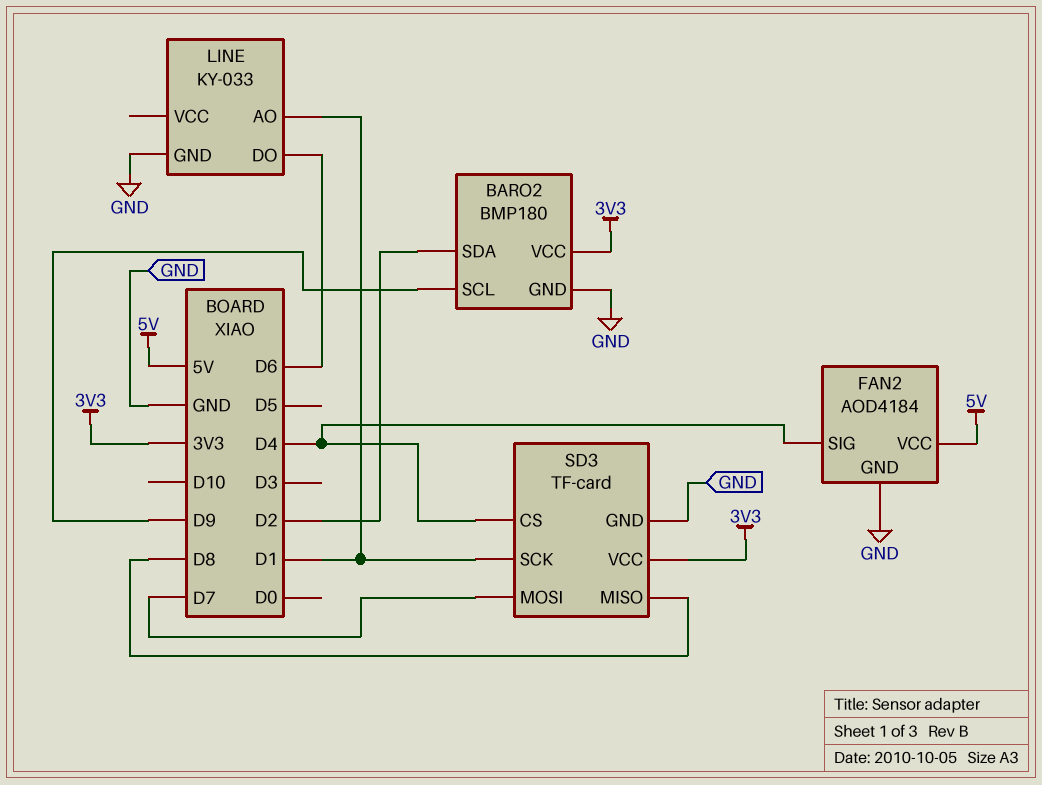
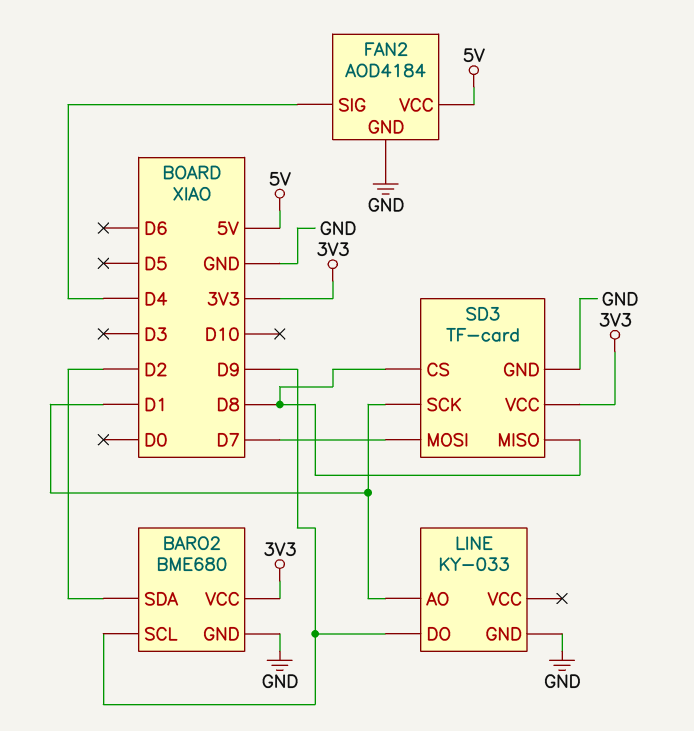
BARO2: BMP180 -> BME680
LINE pin DO: D6 -> D9
SD3 pin CS: D4 -> D8

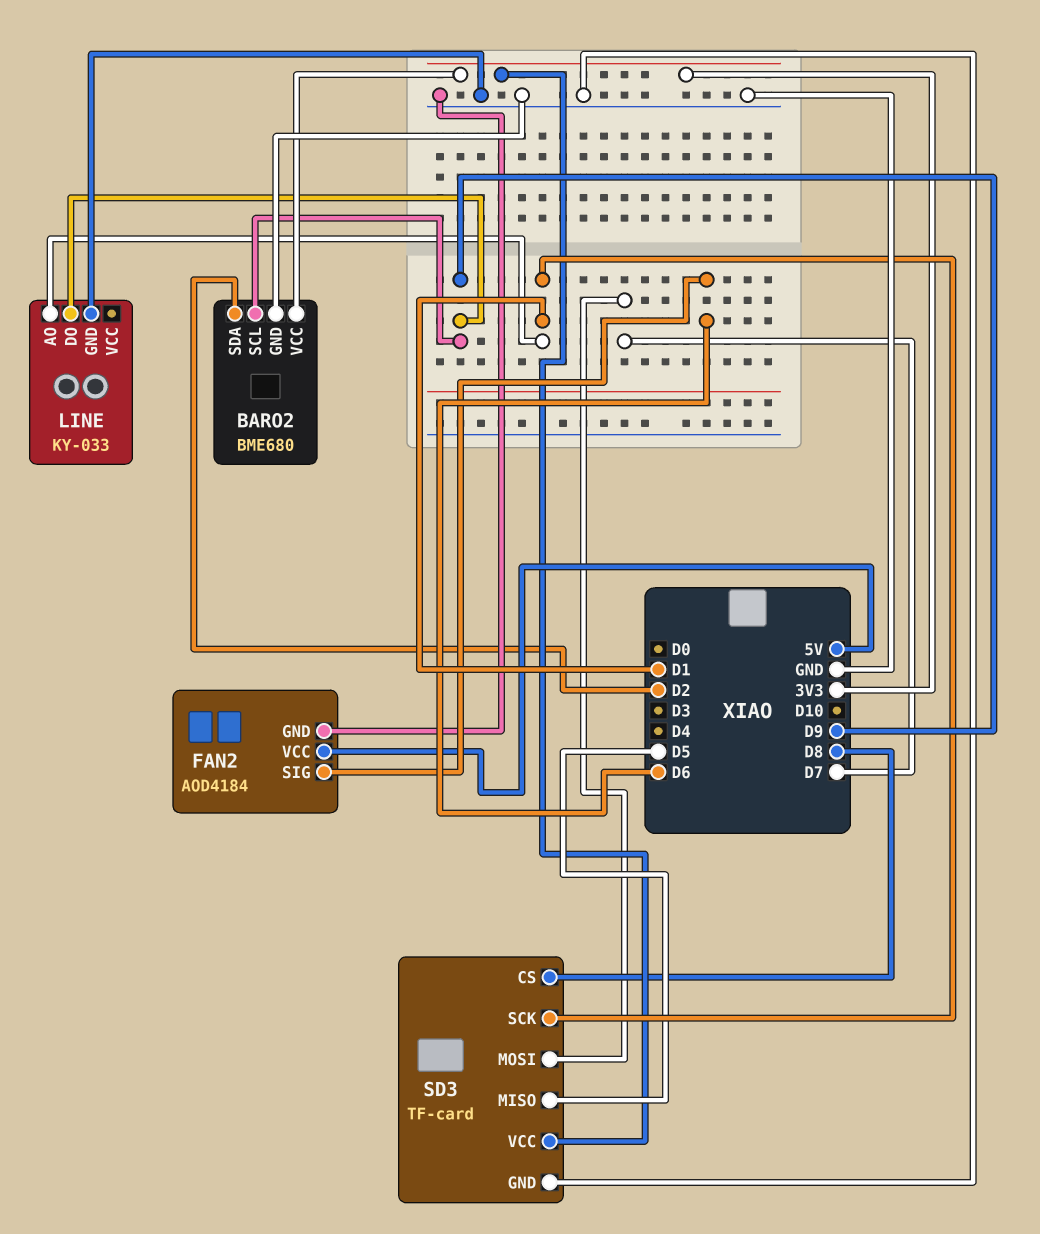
FAN2 pin SIG: D4 -> D6
SD3 pin MISO: D8 -> D5

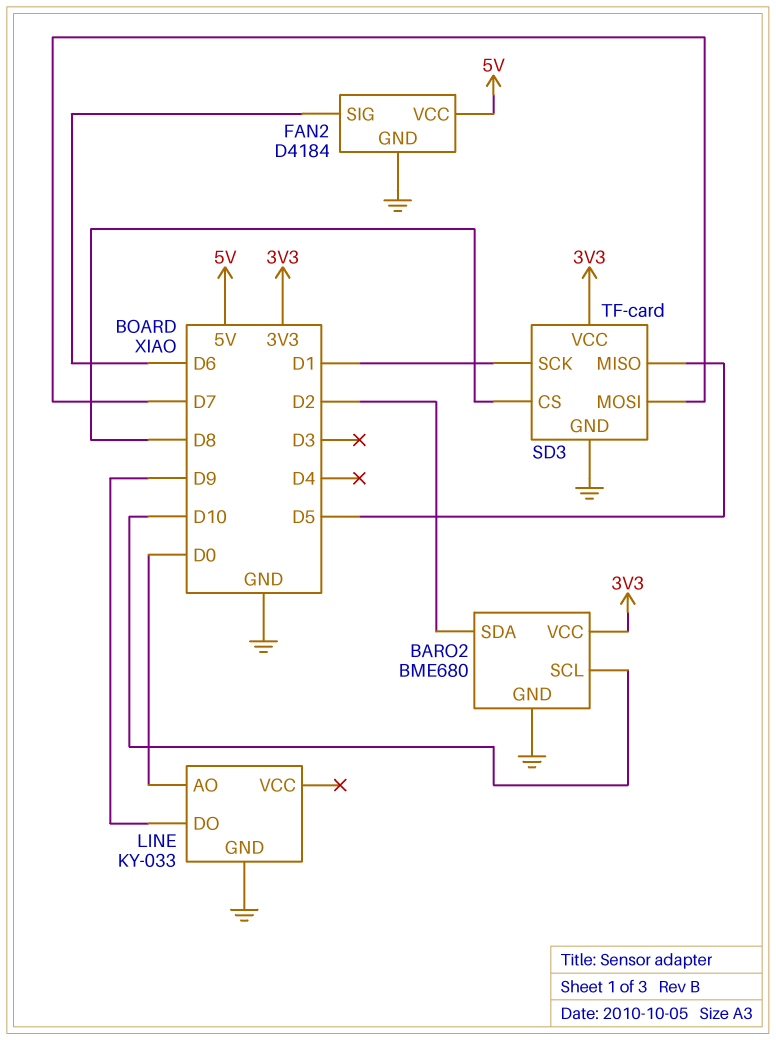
BARO2 pin SCL: D9 -> D10
FAN2: AOD4184 -> D4184
LINE pin AO: D1 -> D0

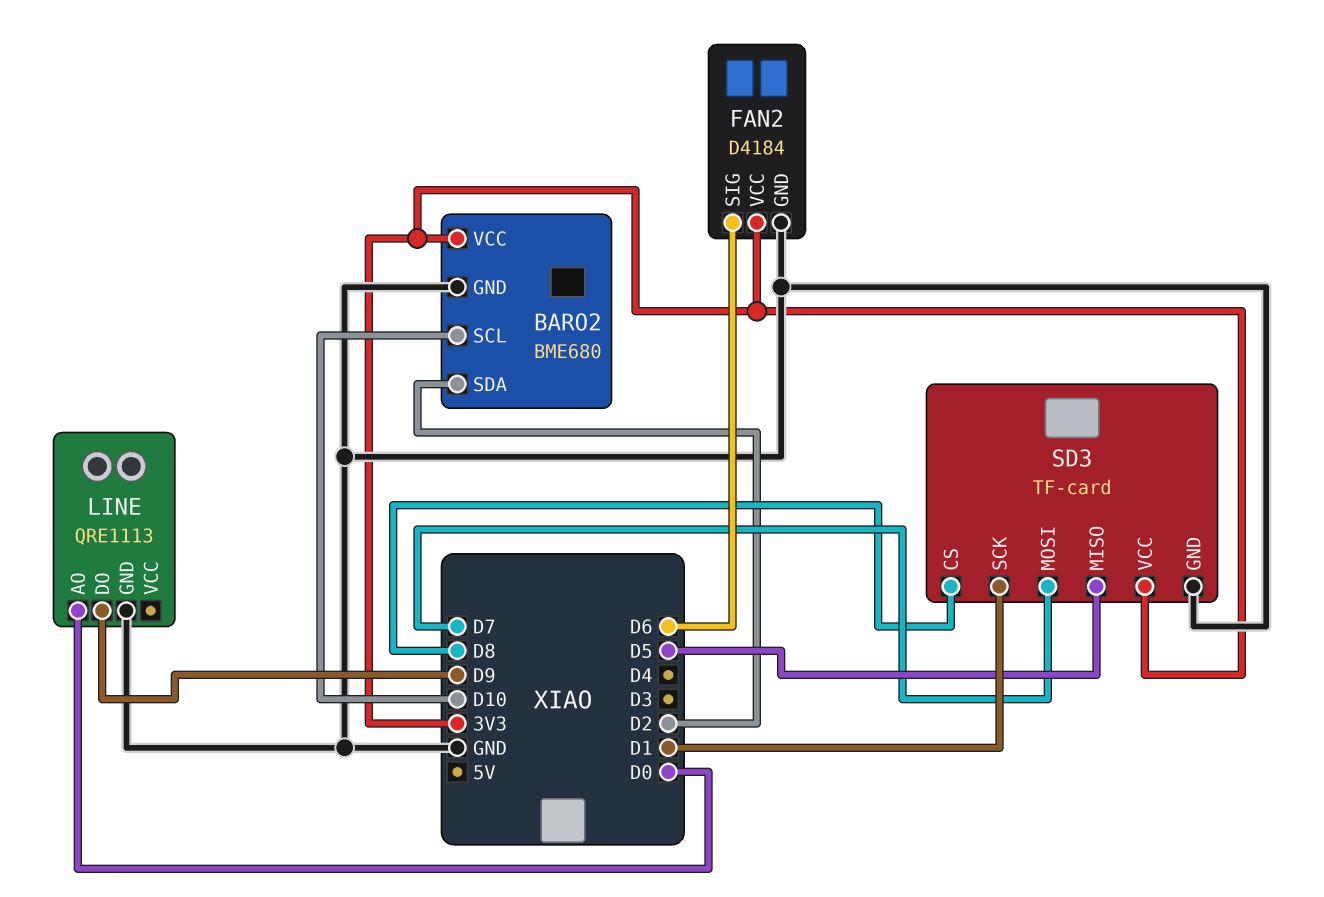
FAN2 pin VCC: 5V -> 3V3
LINE: KY-033 -> QRE1113

